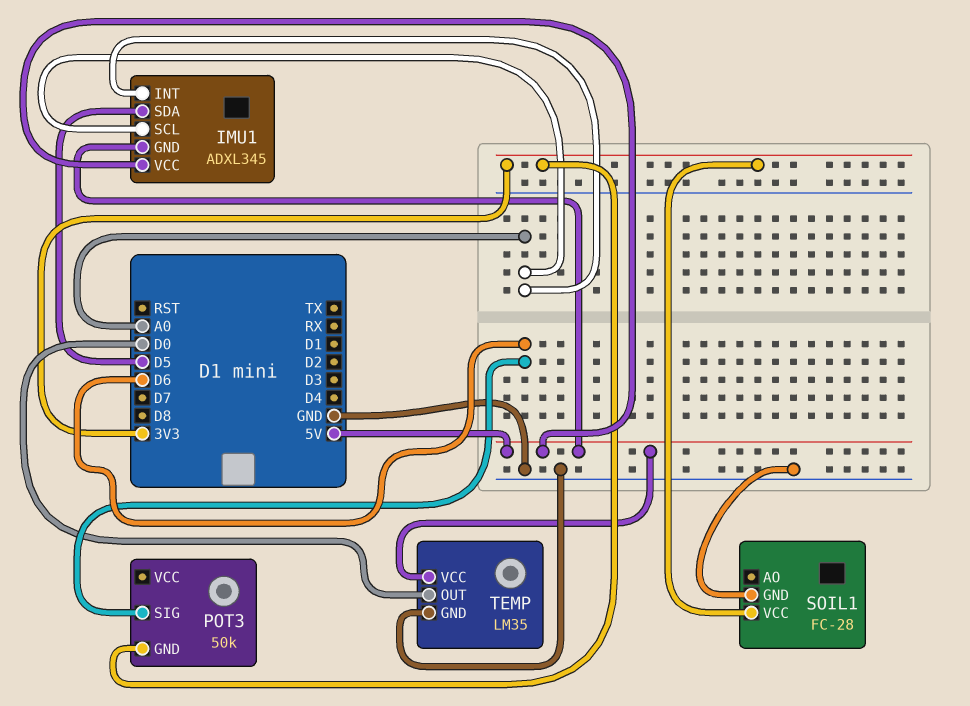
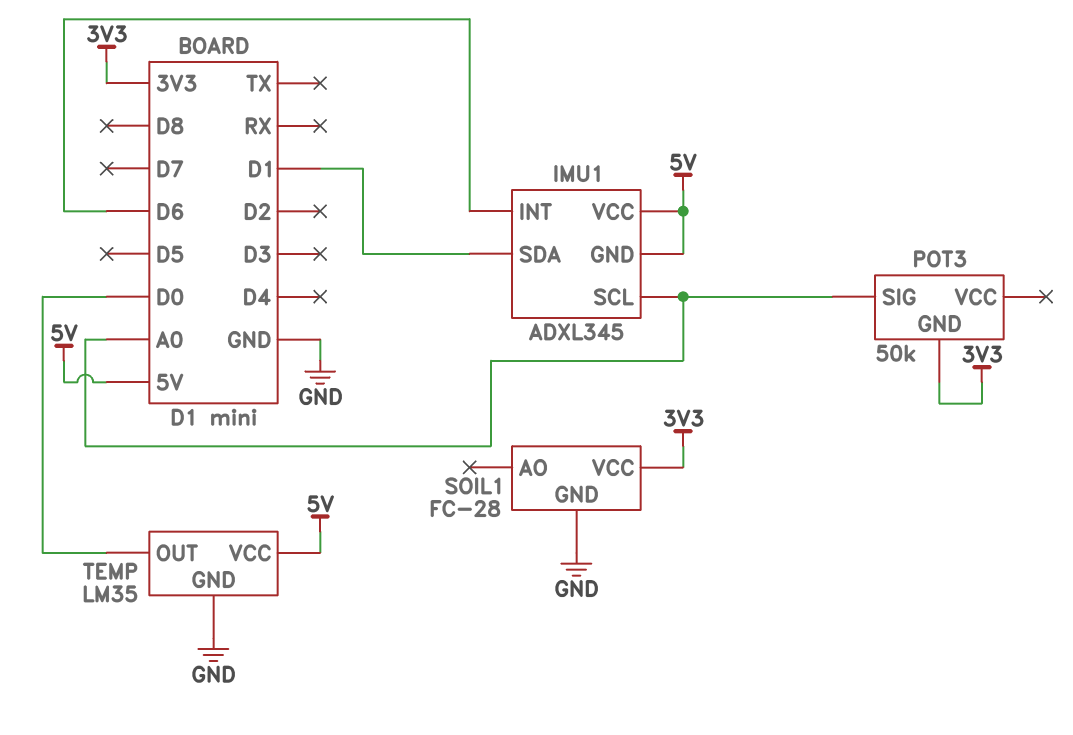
IMU1 pin INT: A0 -> D6
IMU1 pin SDA: D5 -> D1
POT3 pin SIG: D6 -> A0

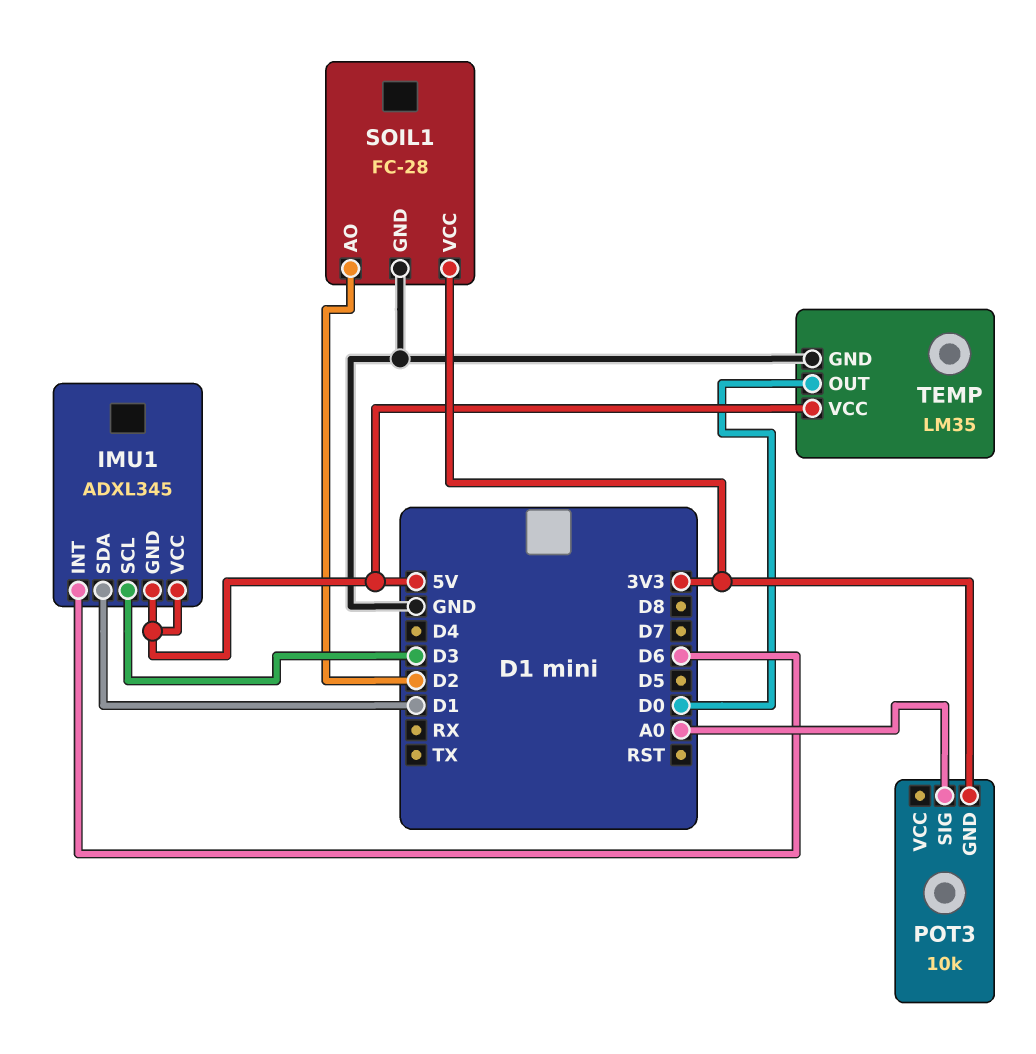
IMU1 pin SCL: A0 -> D3
POT3: 50k -> 10k
SOIL1 pin AO: none -> D2

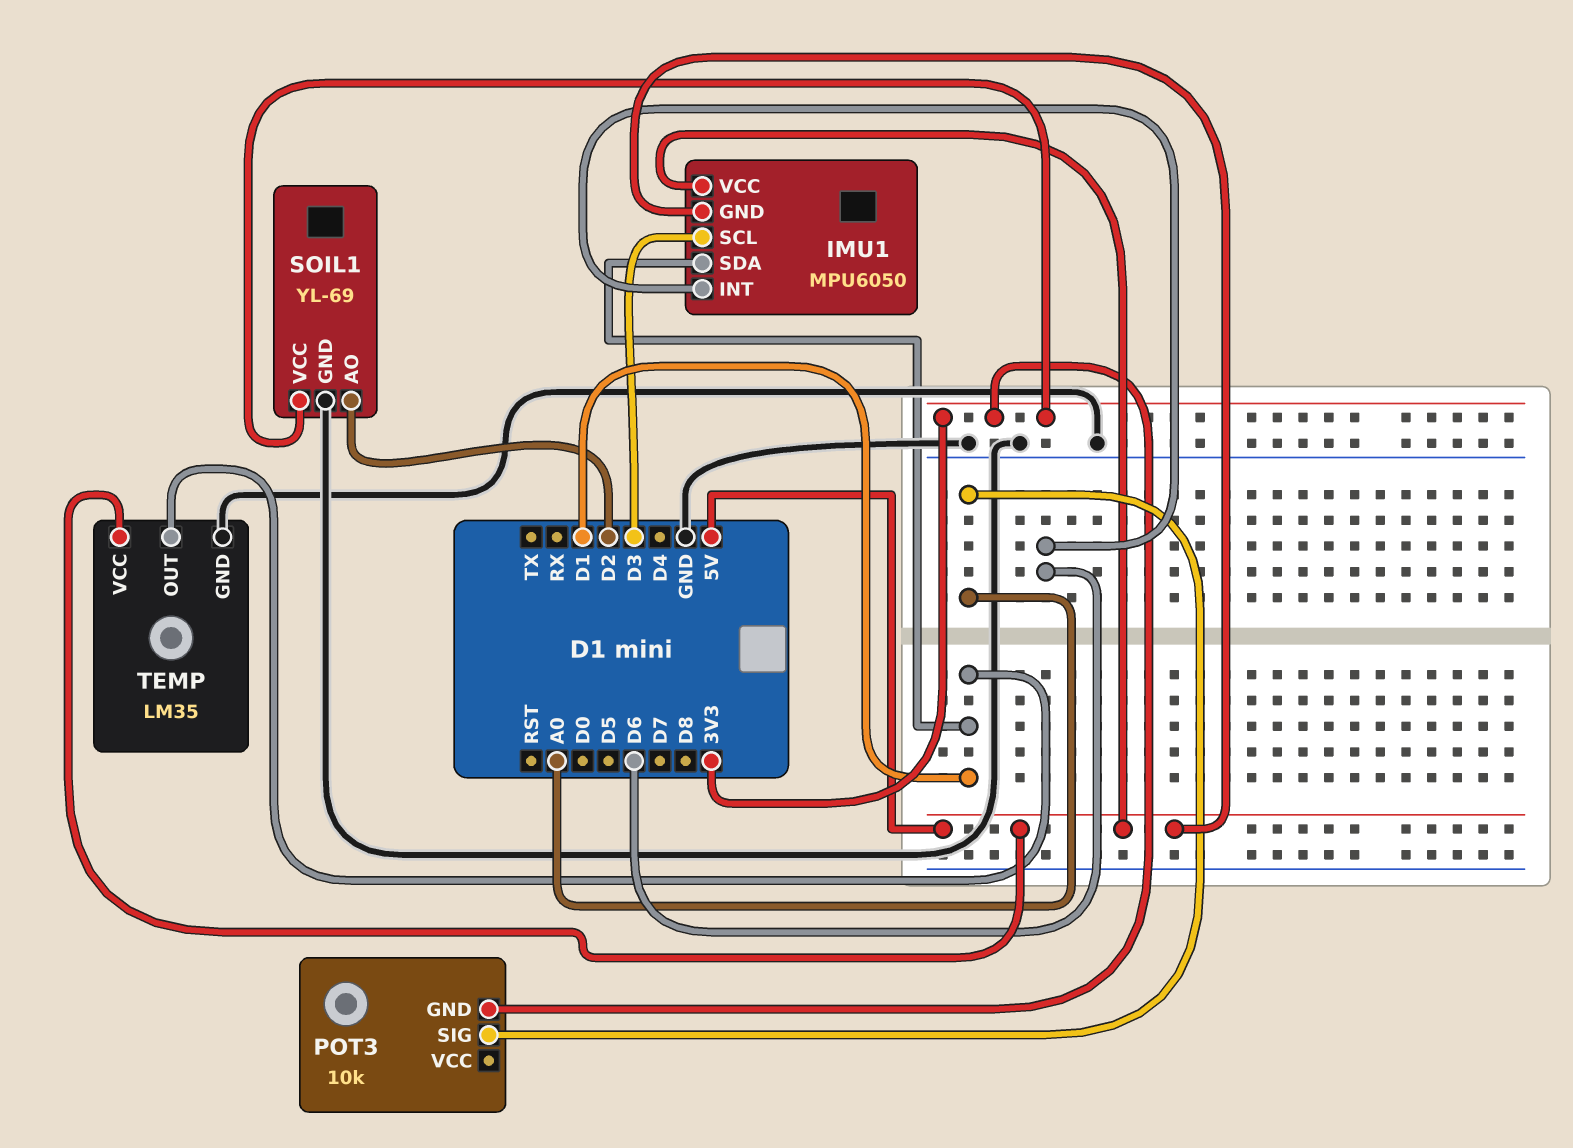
IMU1: ADXL345 -> MPU6050
SOIL1: FC-28 -> YL-69
TEMP pin OUT: D0 -> D1

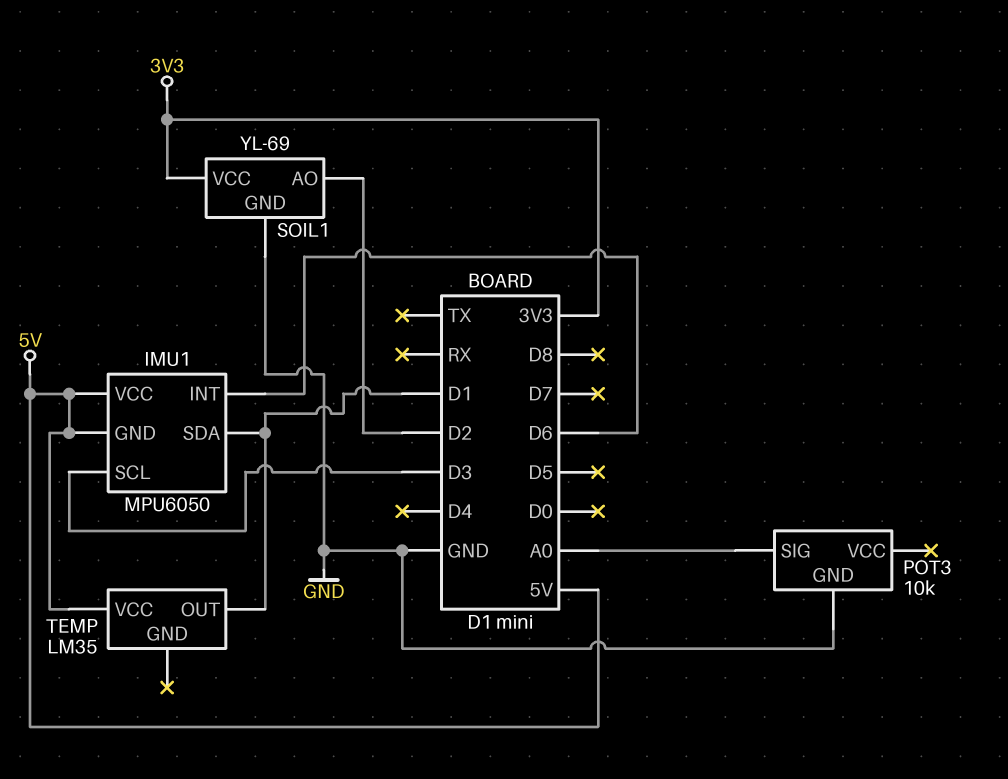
POT3 pin GND: 3V3 -> GND
TEMP pin GND: GND -> none

